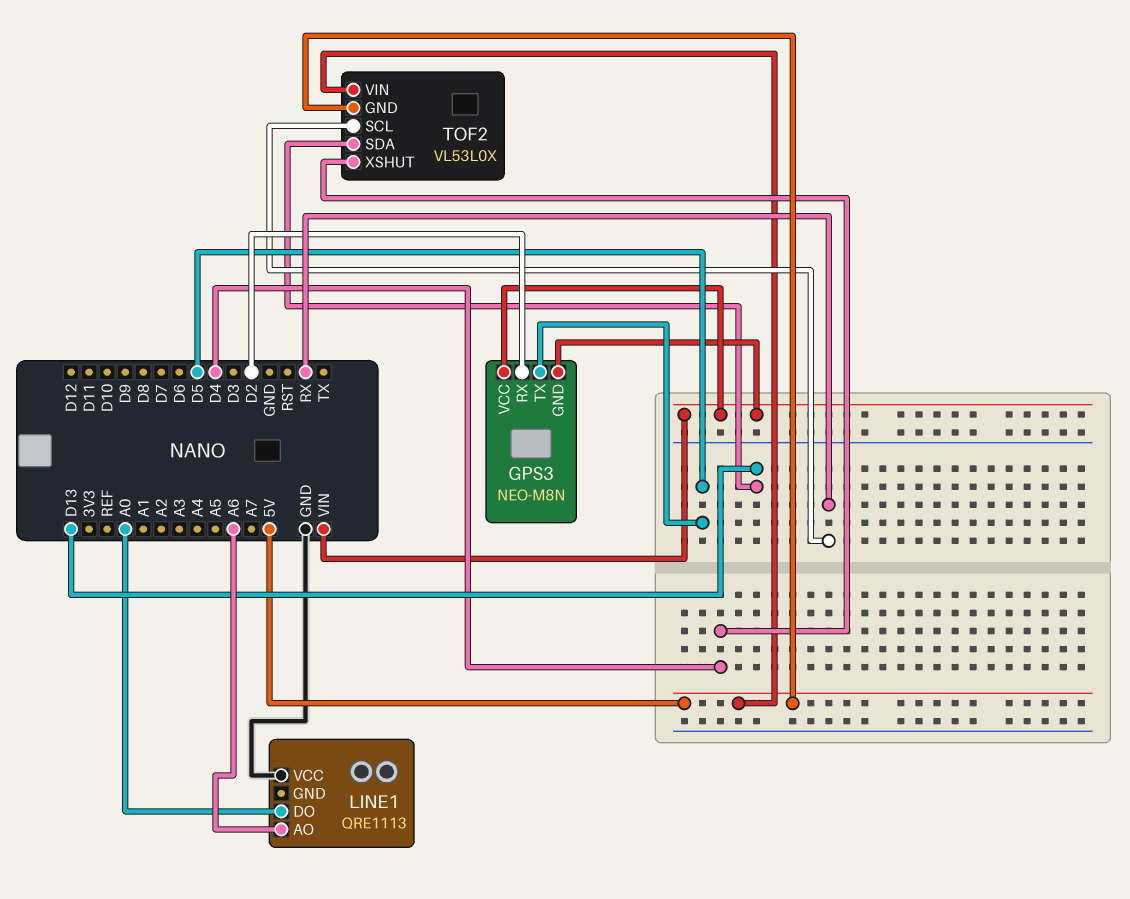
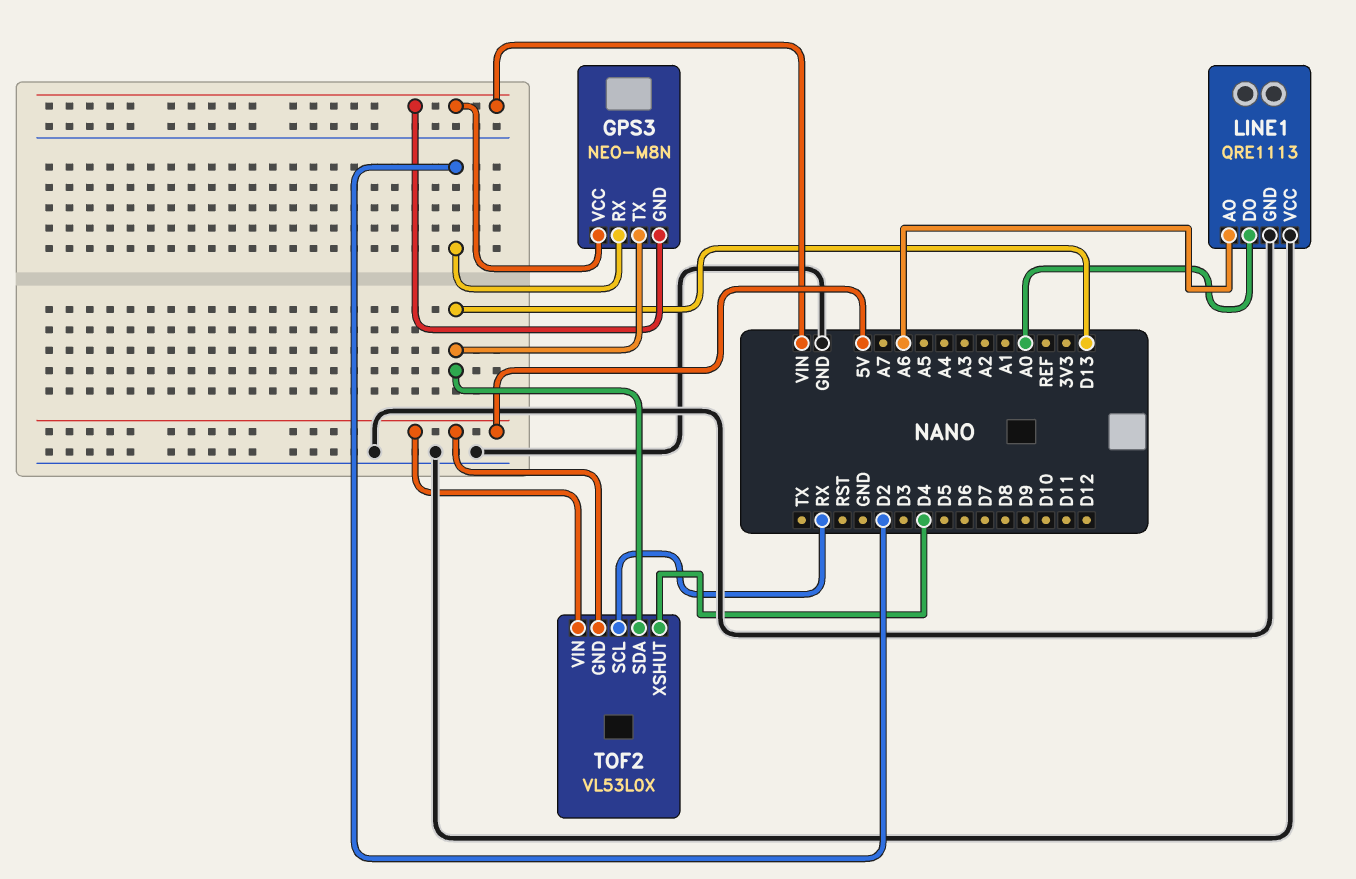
GPS3 pin TX: D5 -> D13
LINE1 pin GND: none -> GND

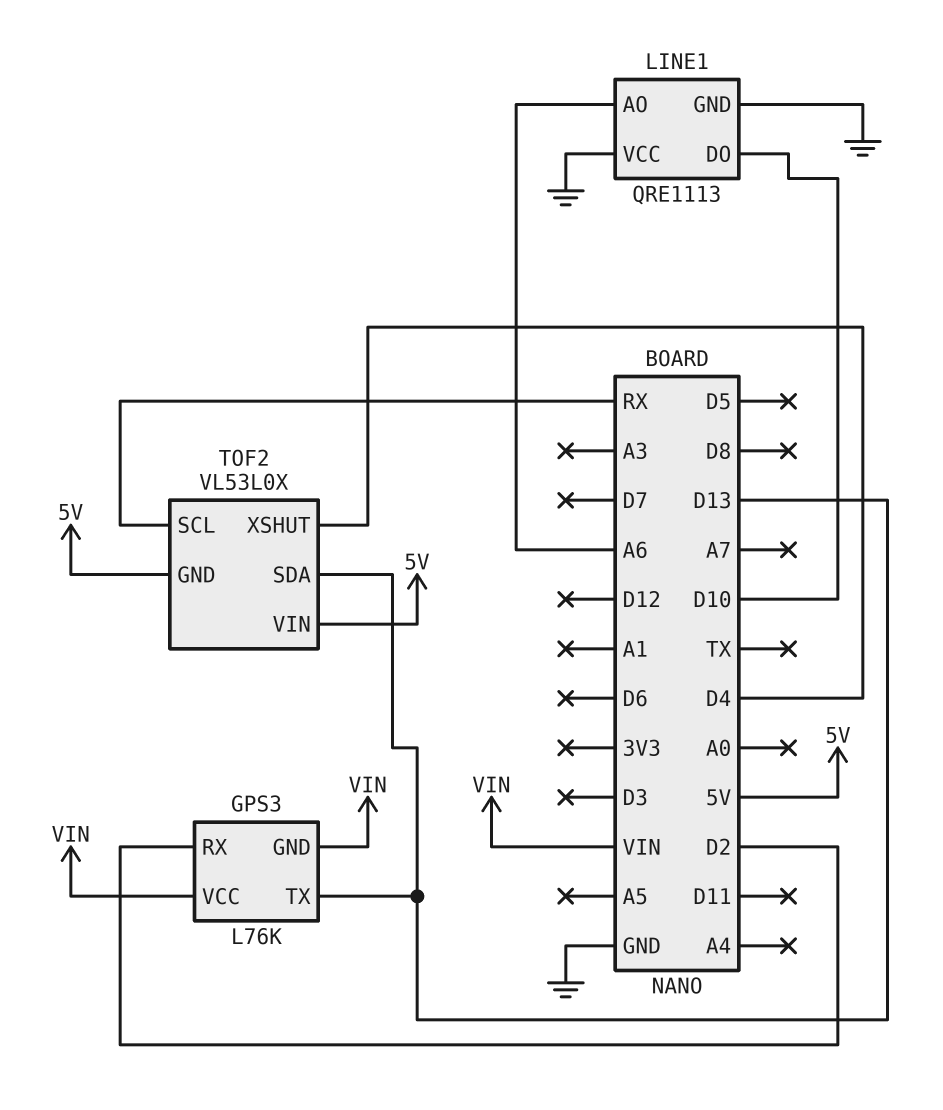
GPS3: NEO-M8N -> L76K
LINE1 pin DO: A0 -> D10

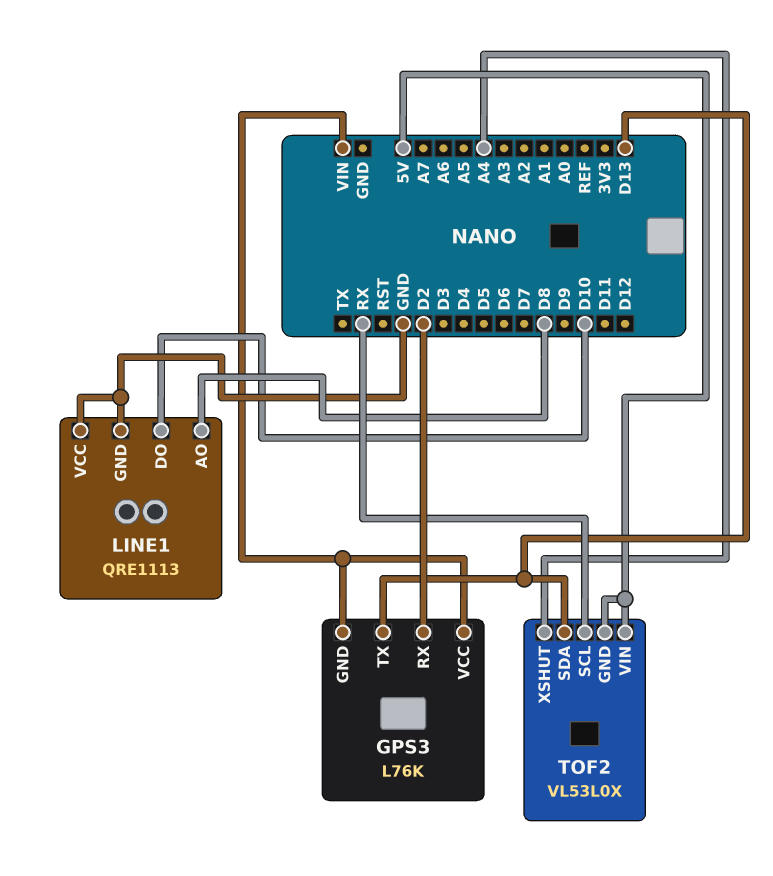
LINE1 pin AO: A6 -> D8
TOF2 pin XSHUT: D4 -> A4

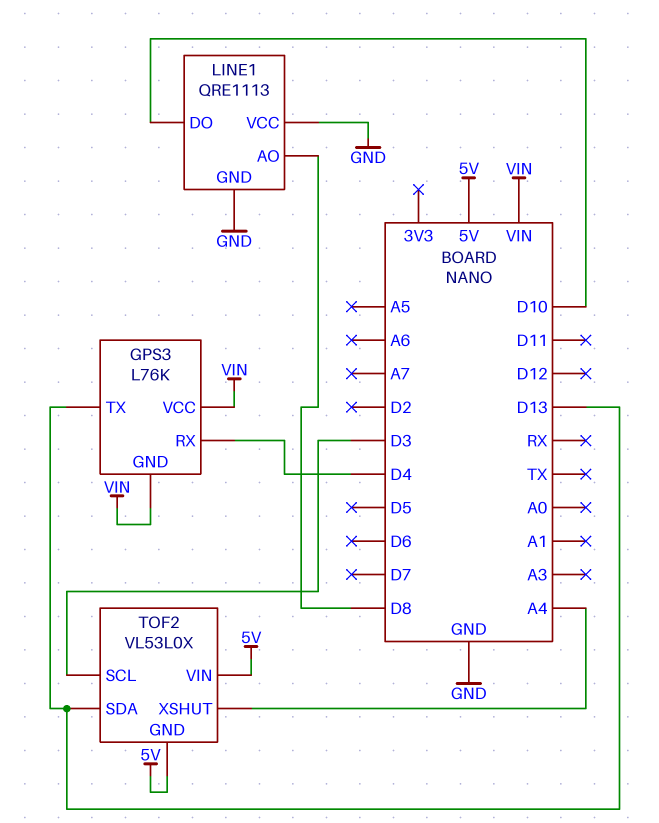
GPS3 pin RX: D2 -> D4
TOF2 pin SCL: RX -> D3

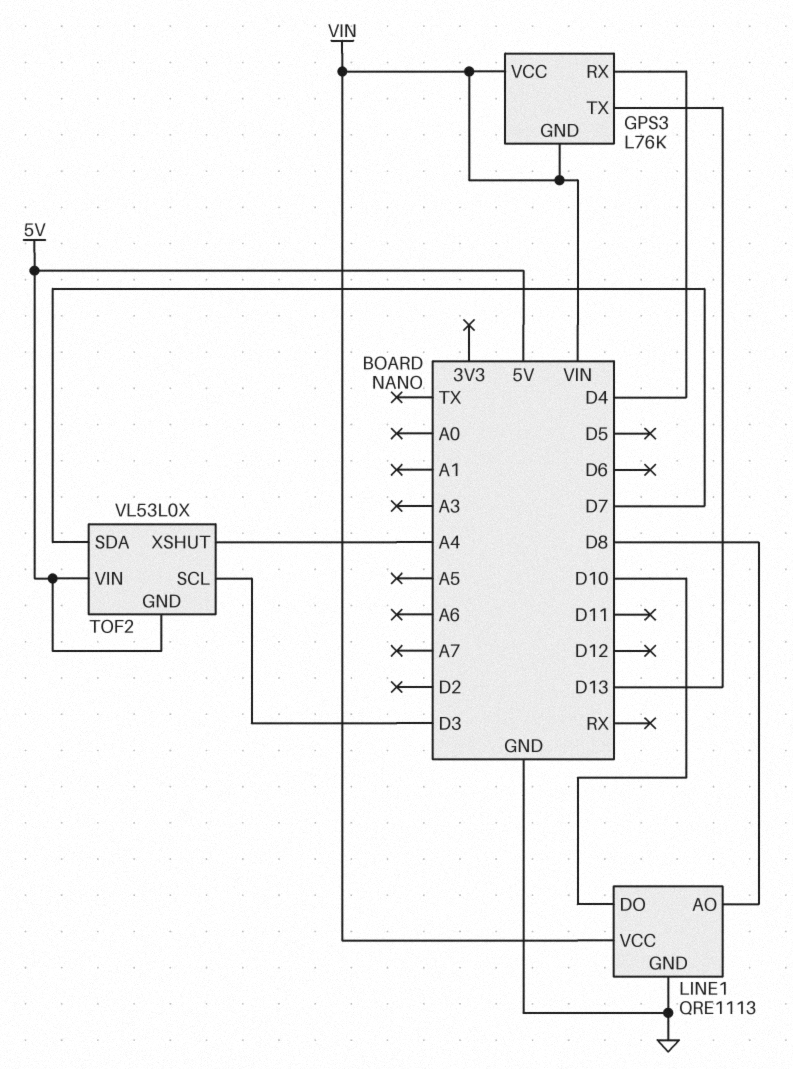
LINE1 pin VCC: GND -> VIN
TOF2 pin SDA: D13 -> D7

